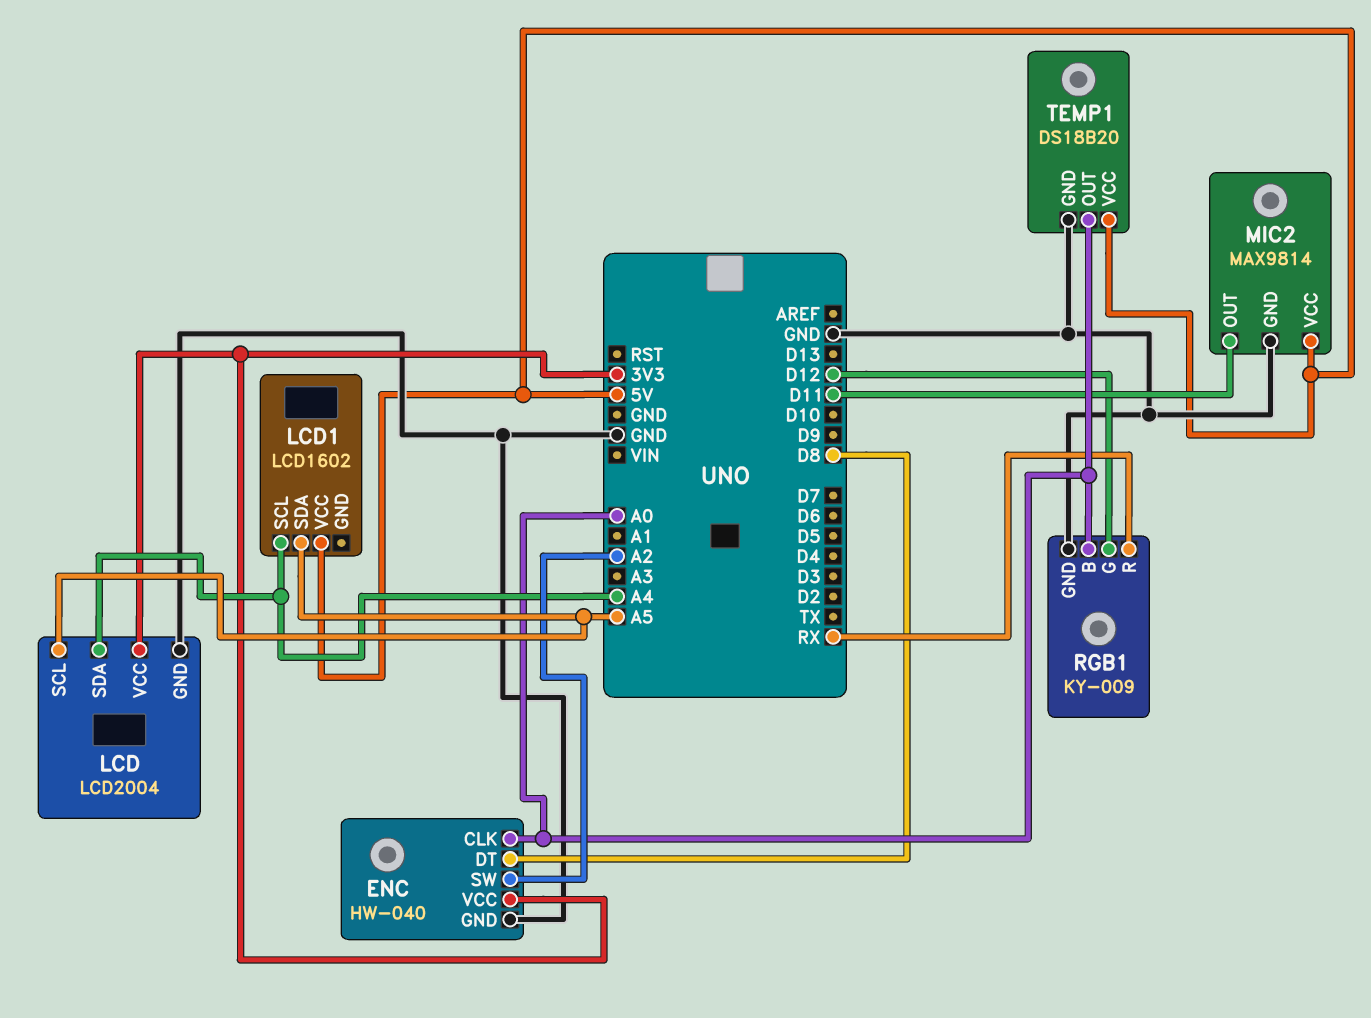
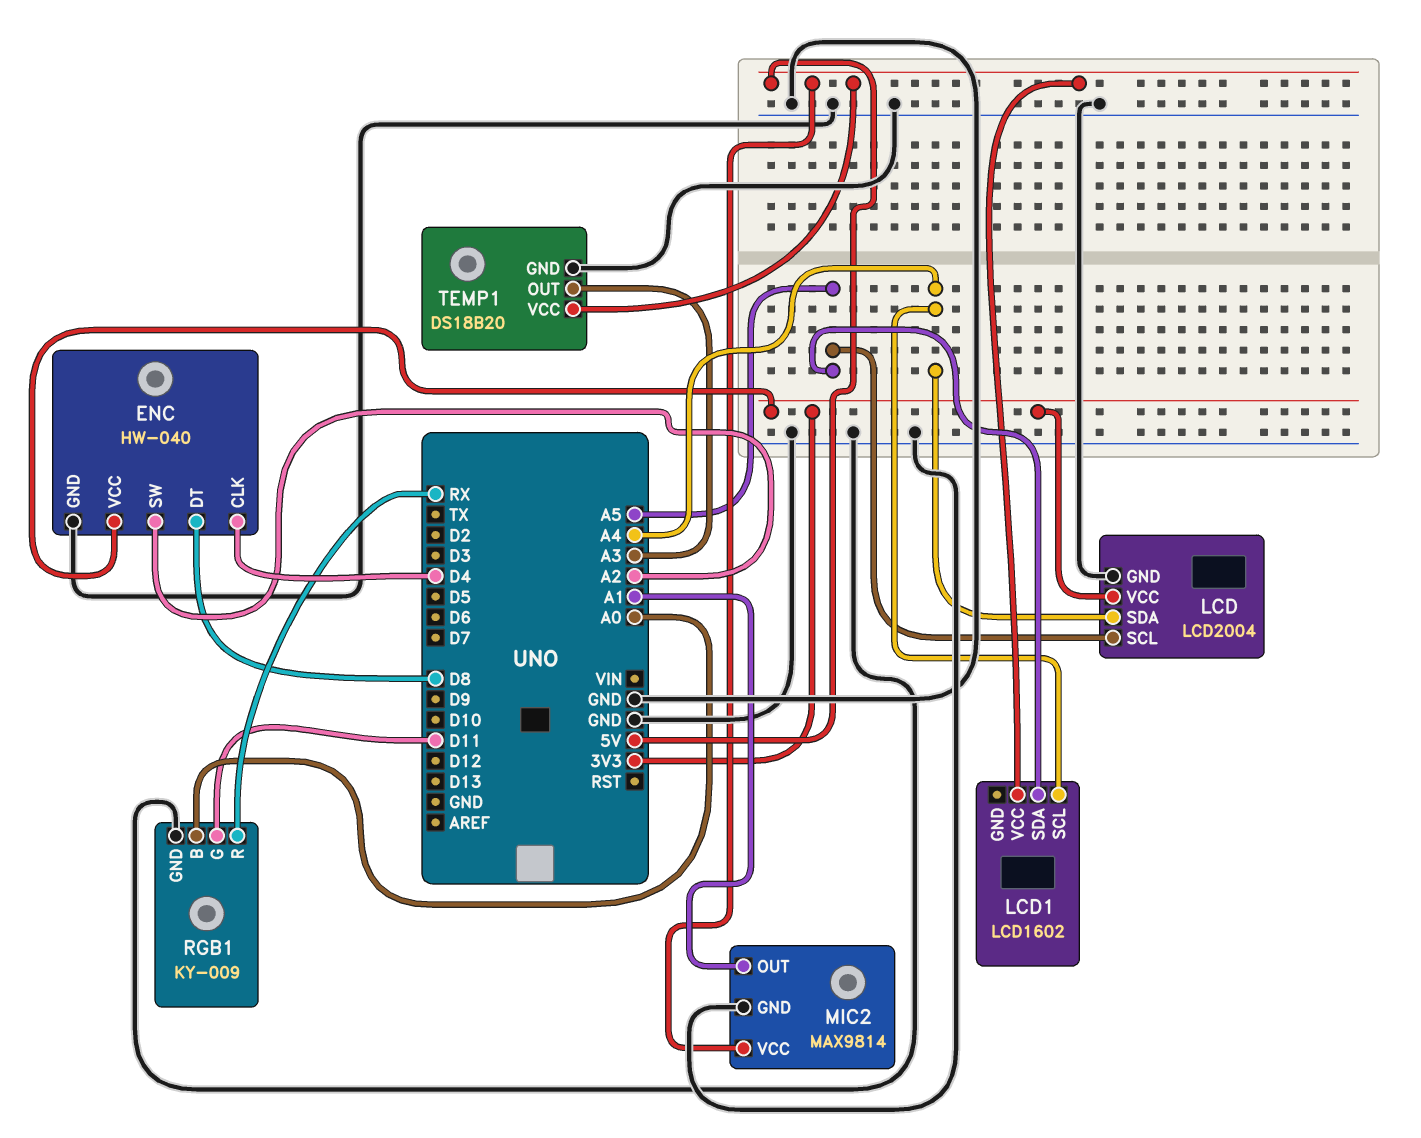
ENC pin CLK: A0 -> D4
MIC2 pin OUT: D11 -> A1
RGB1 pin G: D12 -> D11
TEMP1 pin OUT: A0 -> A3

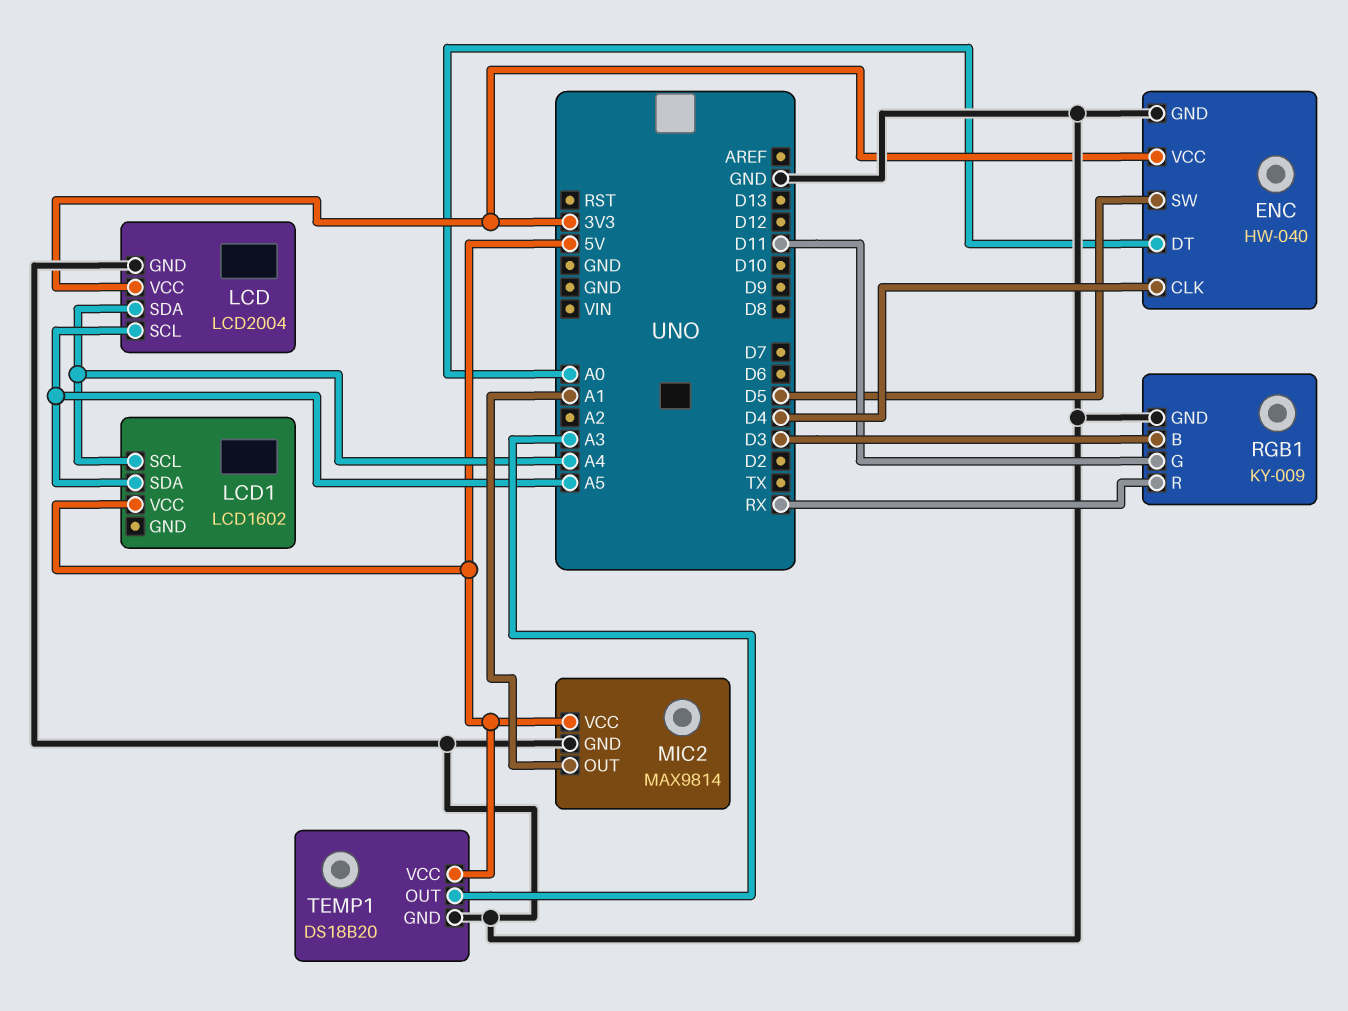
ENC pin DT: D8 -> A0
ENC pin SW: A2 -> D5
RGB1 pin B: A0 -> D3

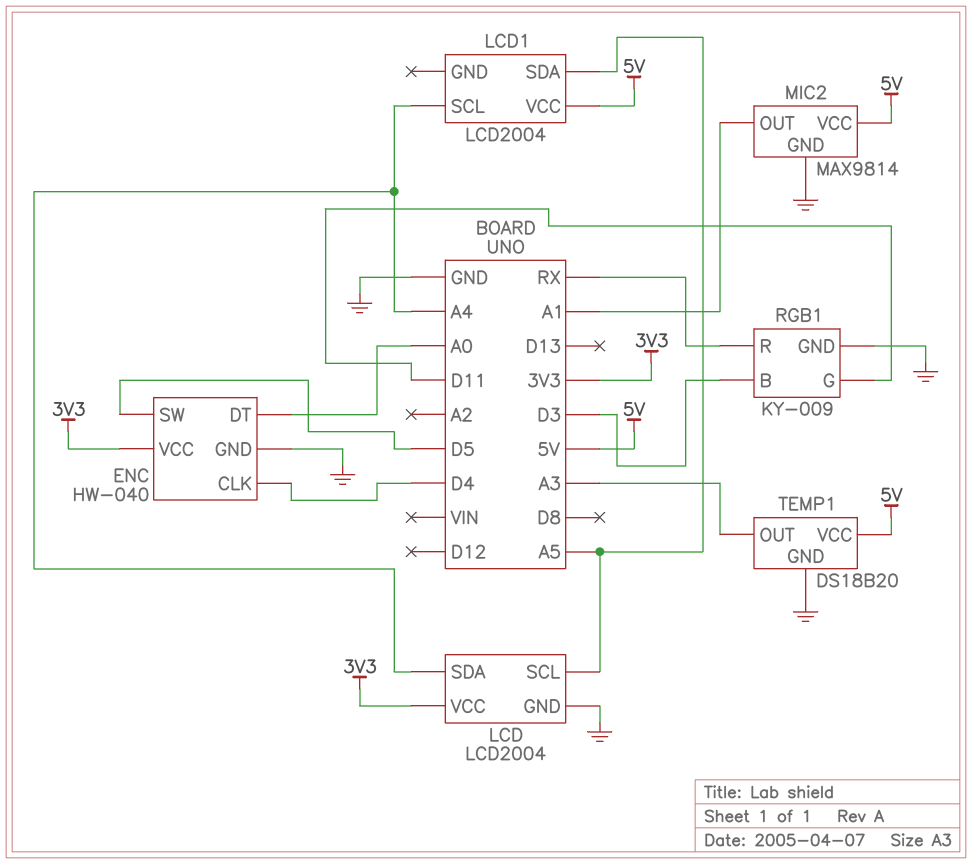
LCD1: LCD1602 -> LCD2004

